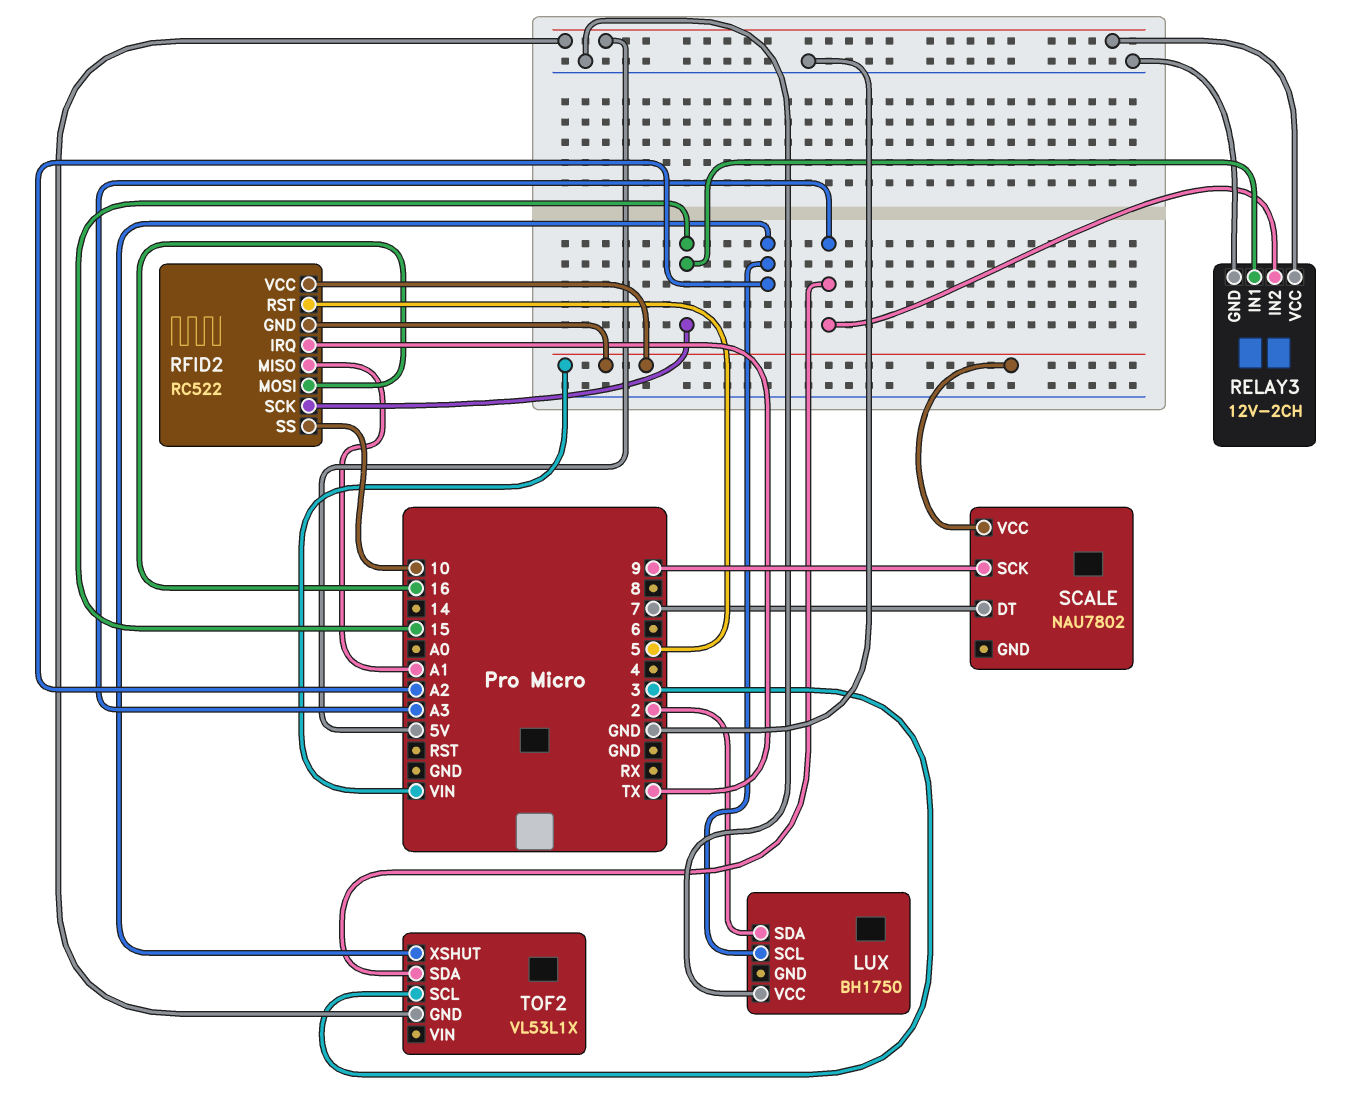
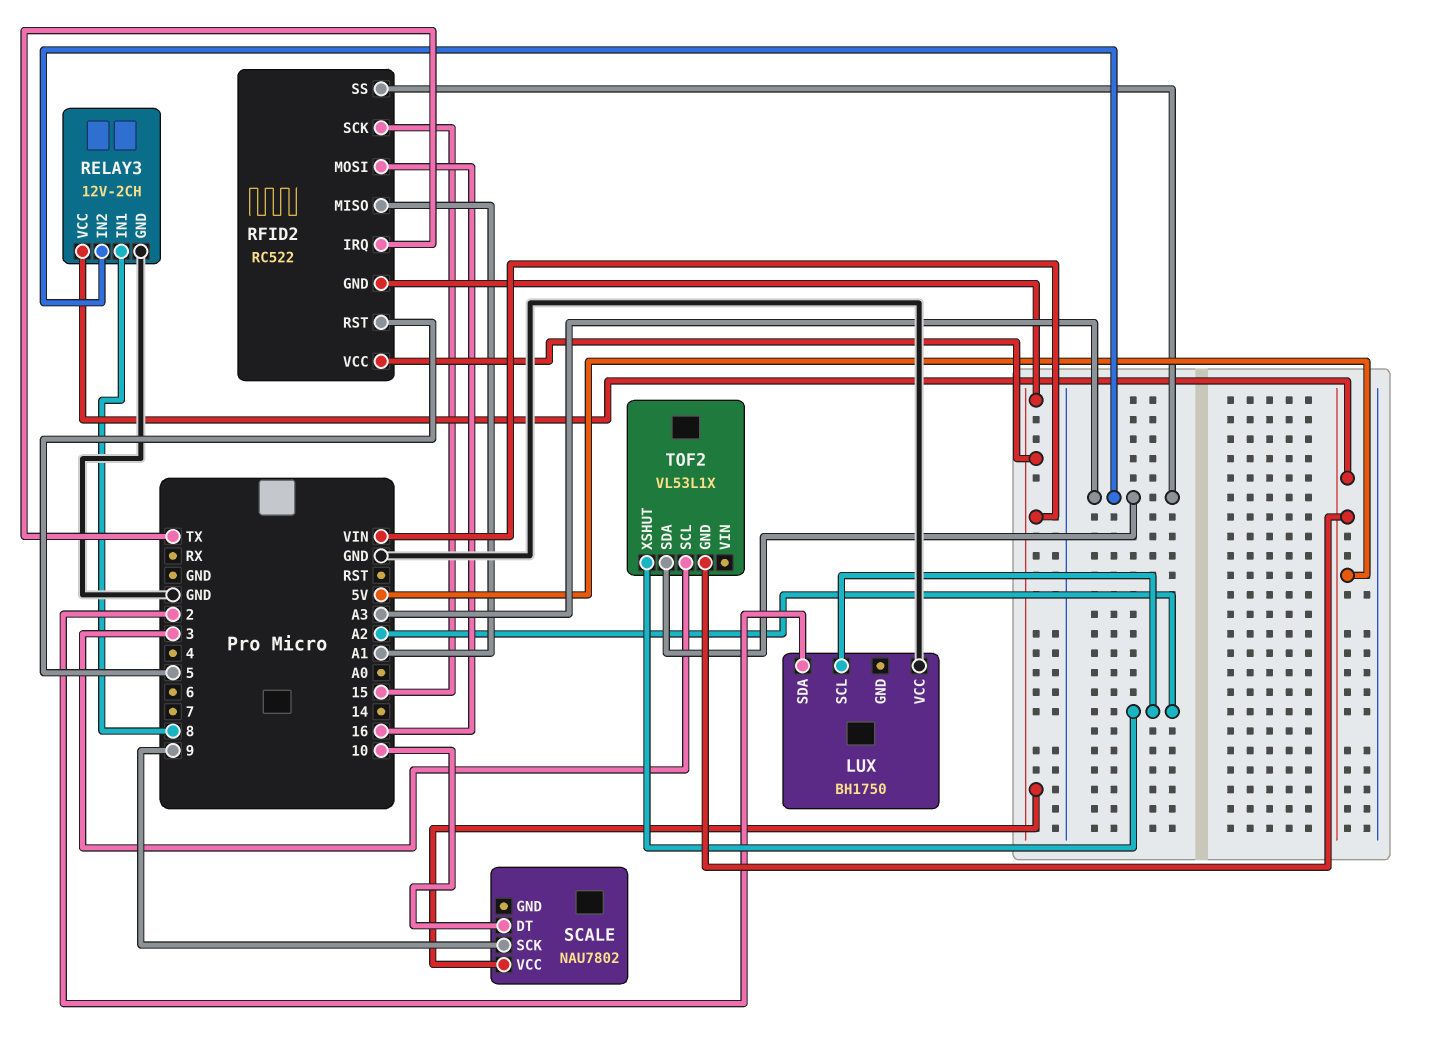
RELAY3 pin IN1: 15 -> 8
RFID2 pin SS: 10 -> A3
SCALE pin DT: 7 -> 10

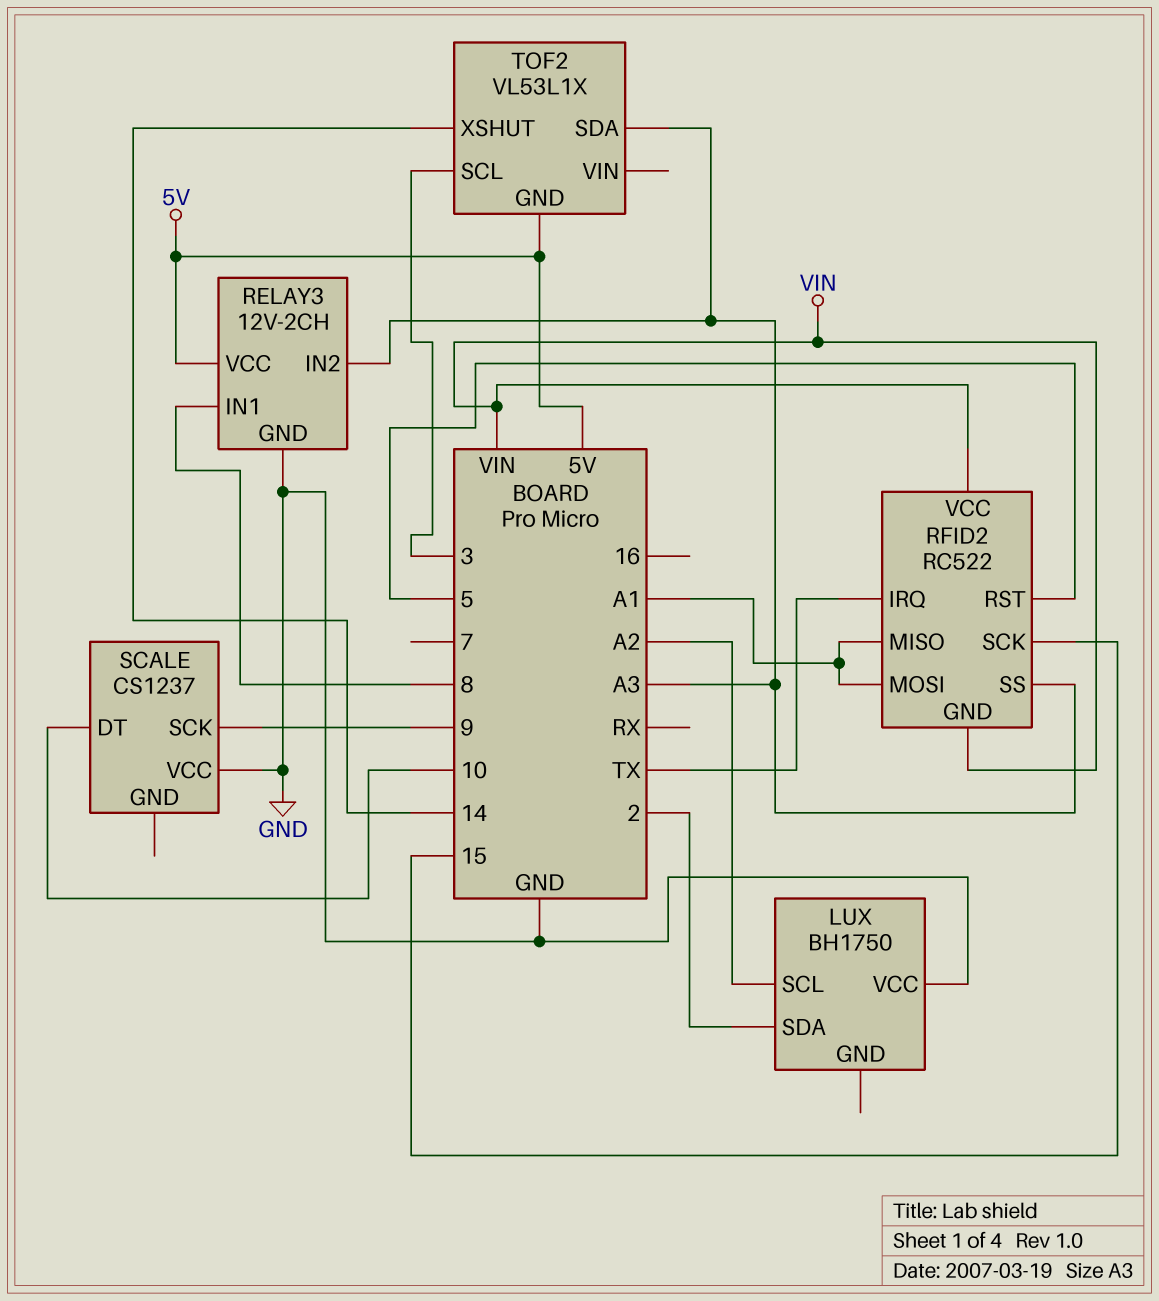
RFID2 pin MOSI: 16 -> A1
SCALE: NAU7802 -> CS1237
SCALE pin VCC: VIN -> GND
TOF2 pin XSHUT: A2 -> 14

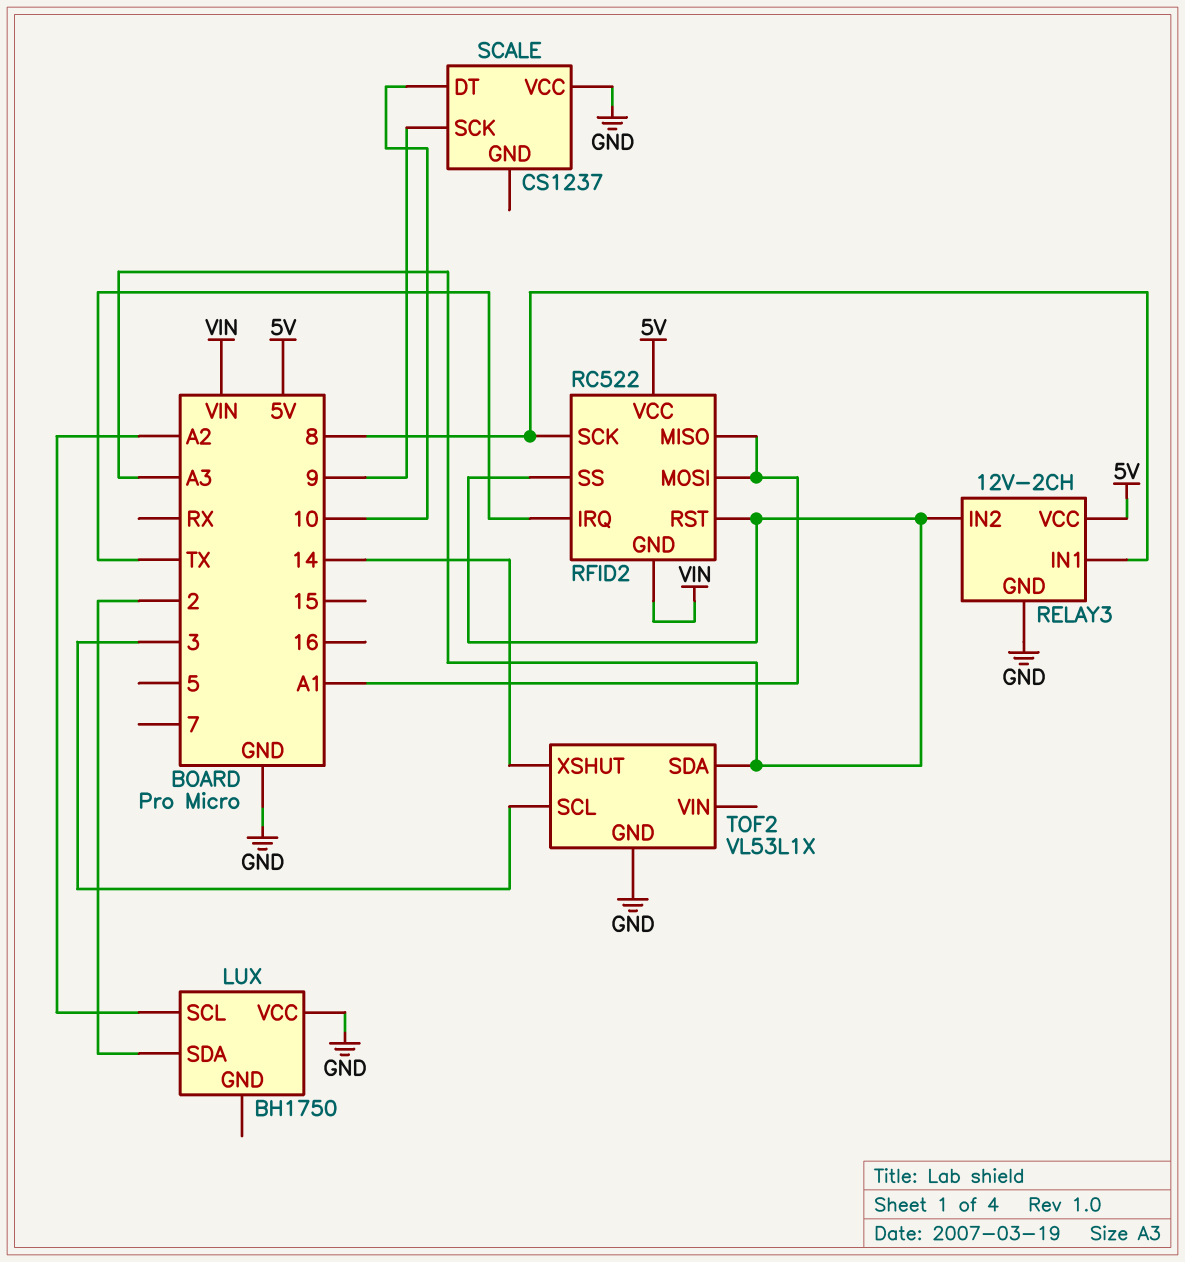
RFID2 pin RST: 5 -> A3
RFID2 pin SCK: 15 -> 8
RFID2 pin VCC: VIN -> 5V
TOF2 pin GND: 5V -> GND

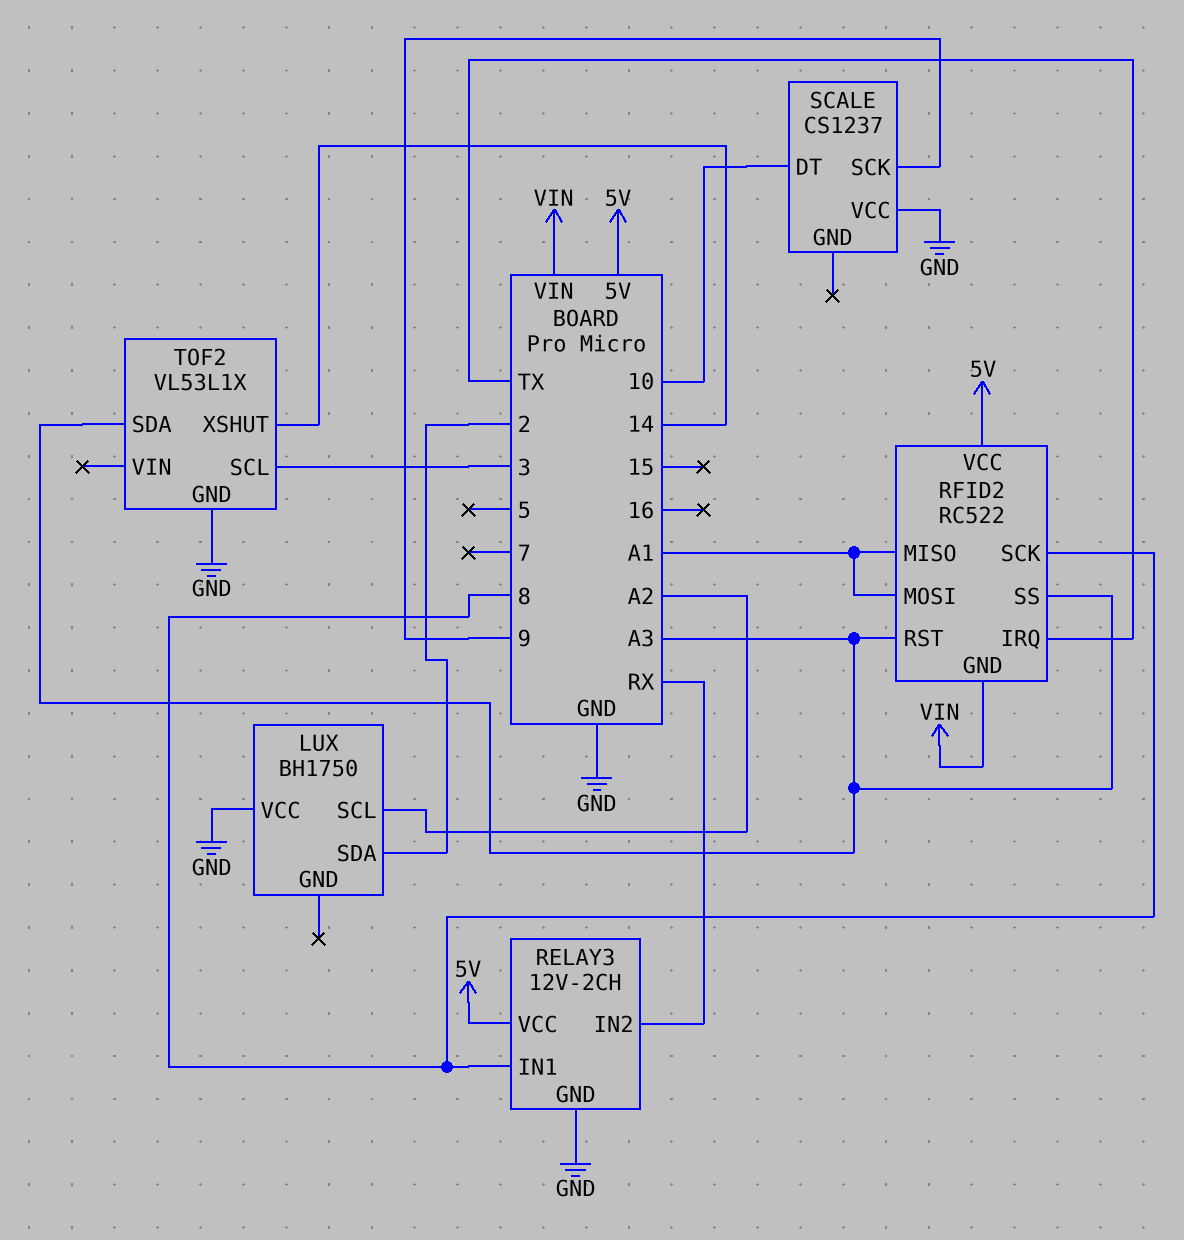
RELAY3 pin IN2: A3 -> RX

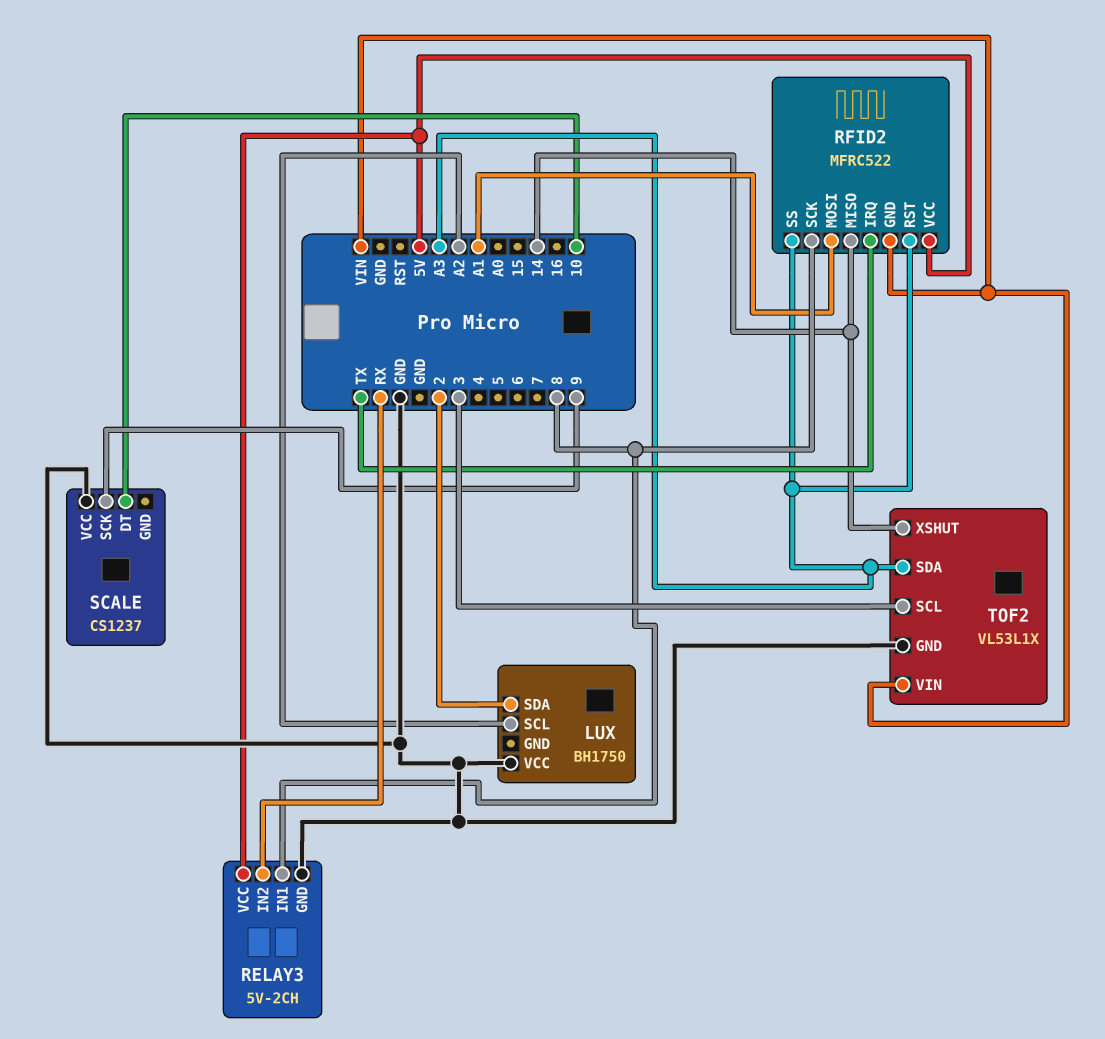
RELAY3: 12V-2CH -> 5V-2CH
RFID2: RC522 -> MFRC522
RFID2 pin MISO: A1 -> 14
TOF2 pin VIN: none -> VIN

